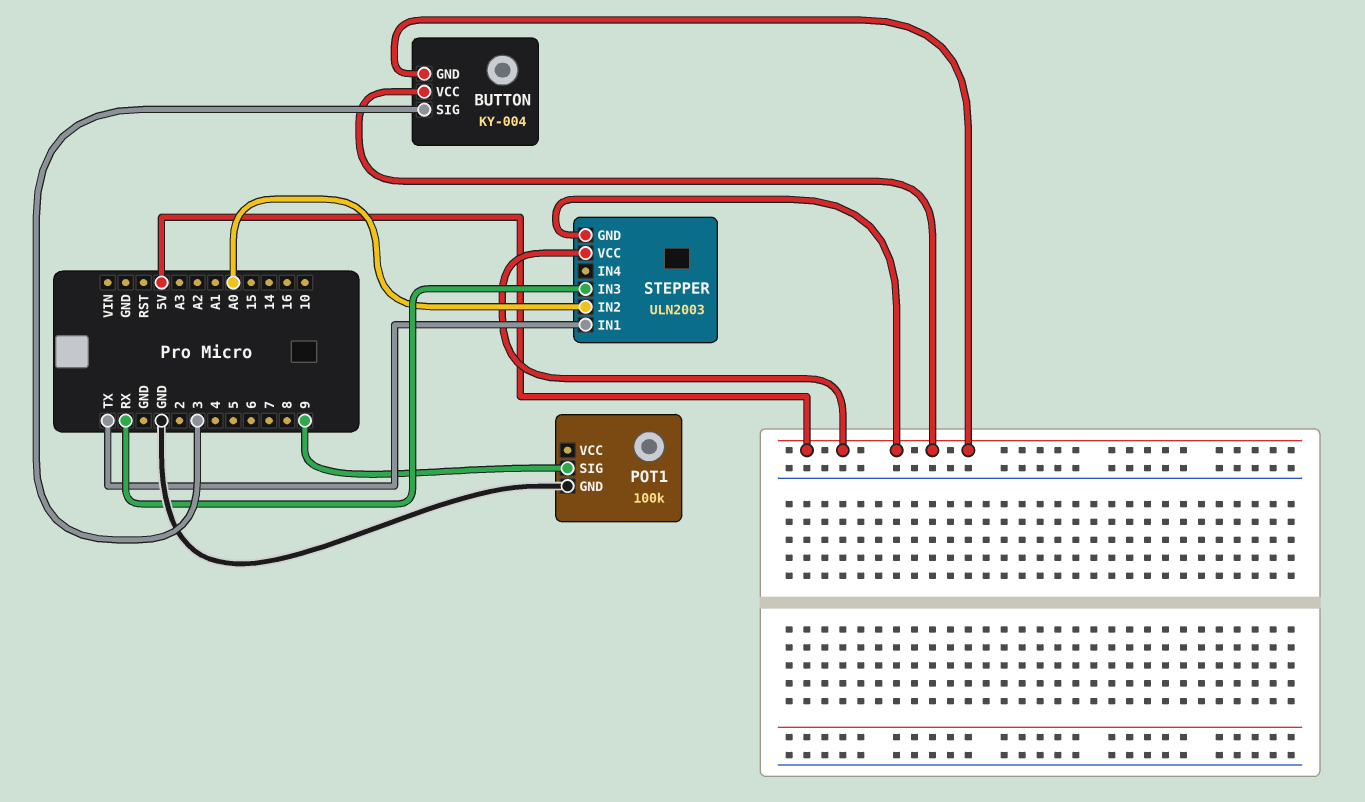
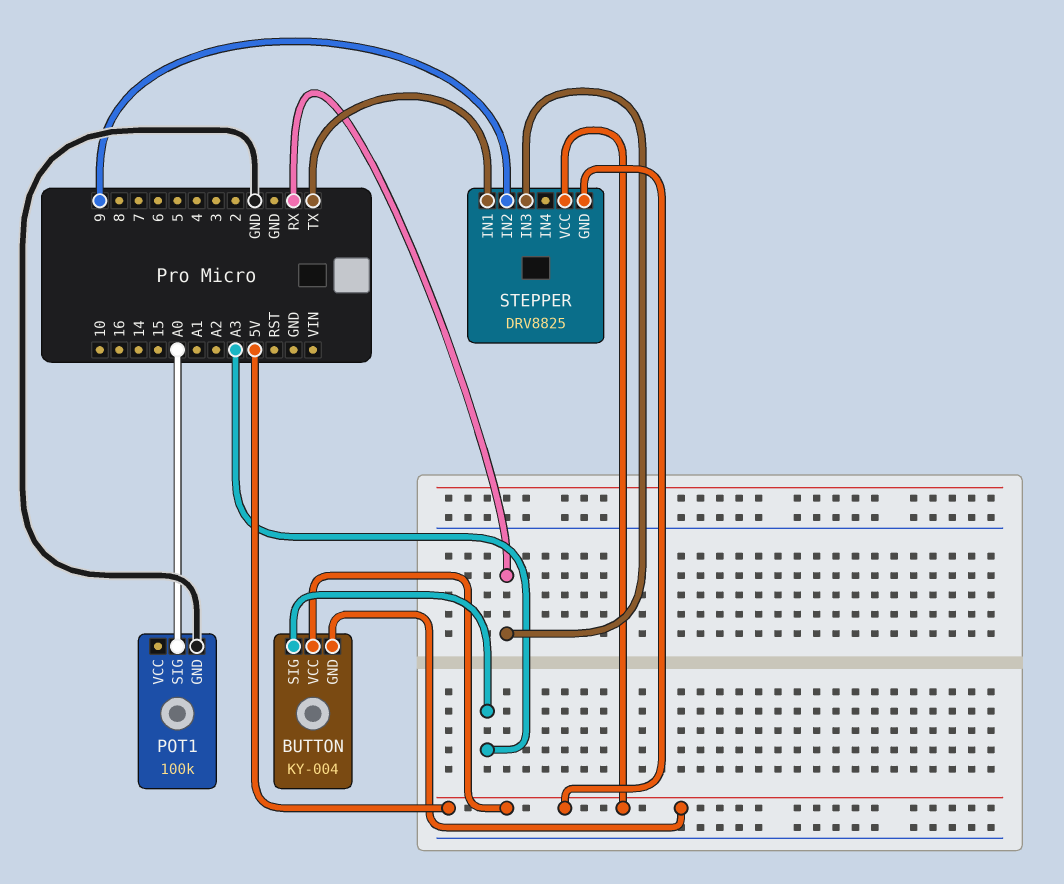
BUTTON pin SIG: 3 -> A3
POT1 pin SIG: 9 -> A0
STEPPER: ULN2003 -> DRV8825
STEPPER pin IN2: A0 -> 9

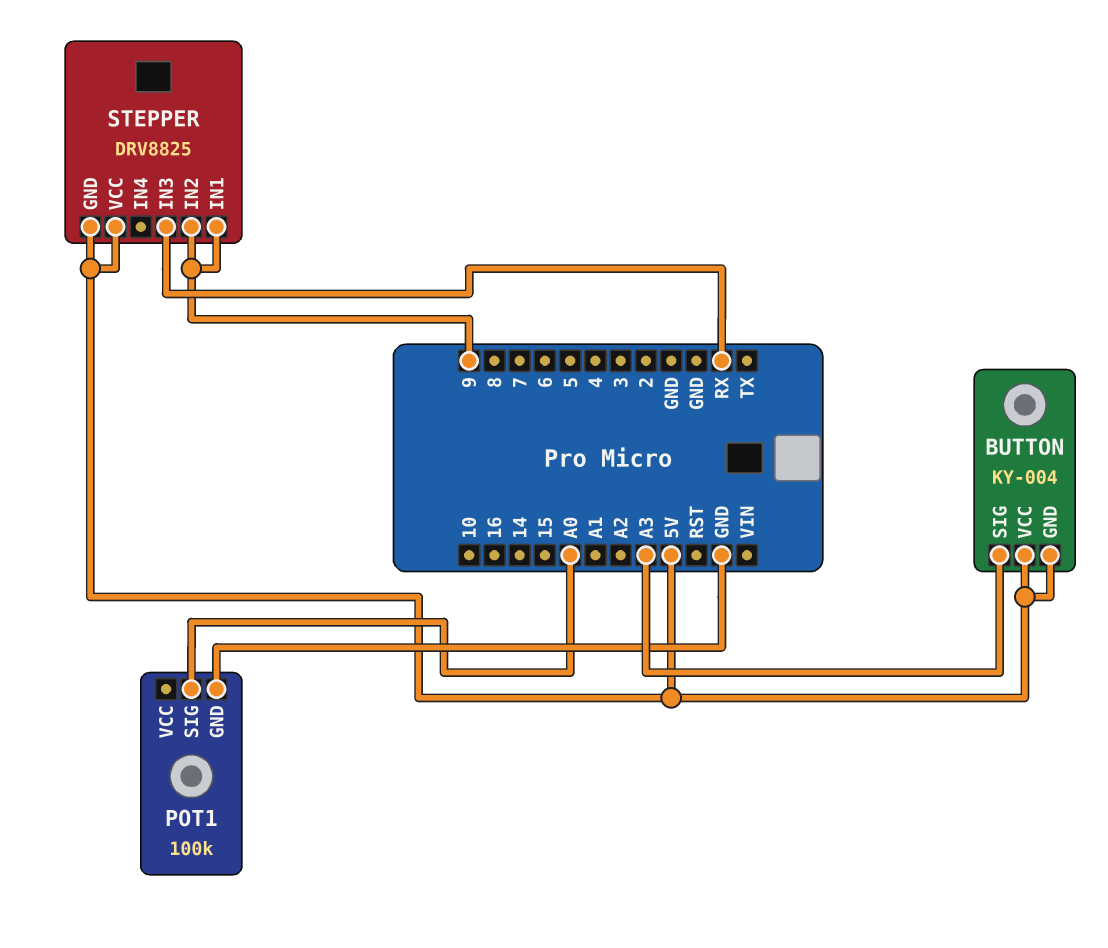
STEPPER pin IN1: TX -> 9

